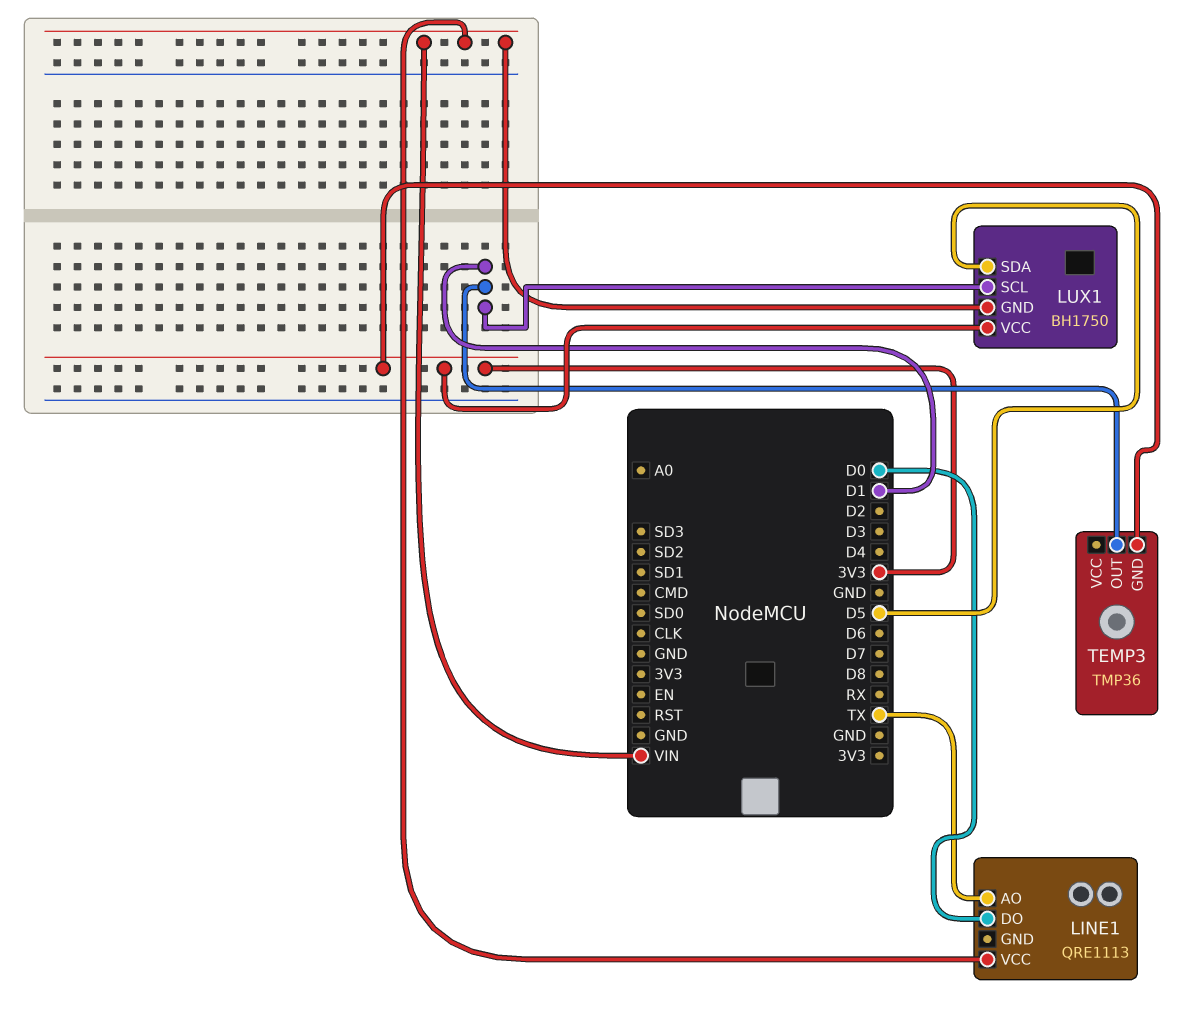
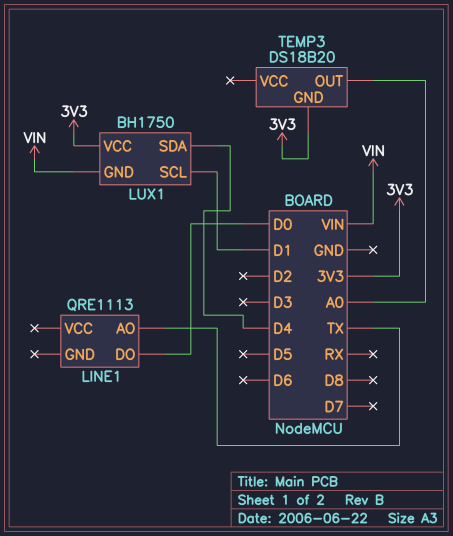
LINE1 pin VCC: VIN -> none
LUX1 pin SDA: D5 -> D4
TEMP3: TMP36 -> DS18B20
TEMP3 pin OUT: D1 -> A0

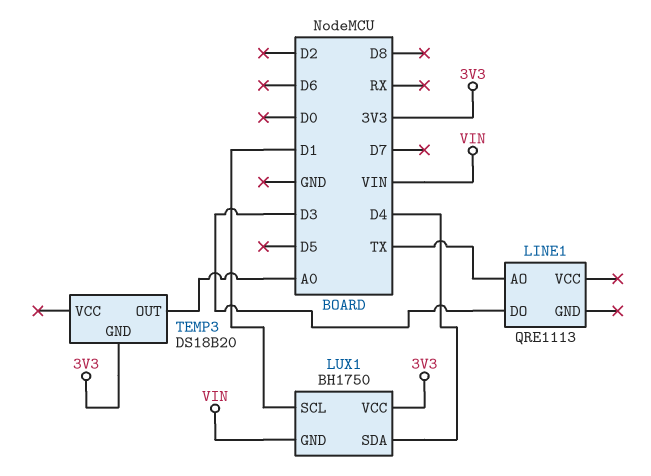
LINE1 pin DO: D0 -> D3

